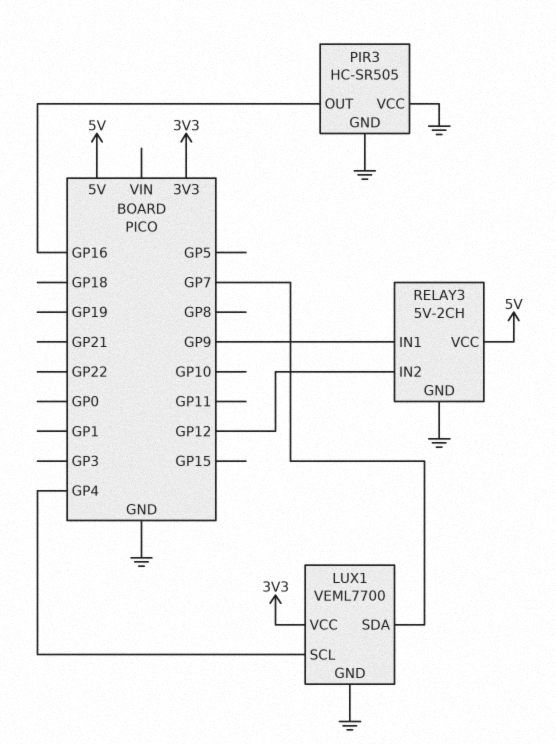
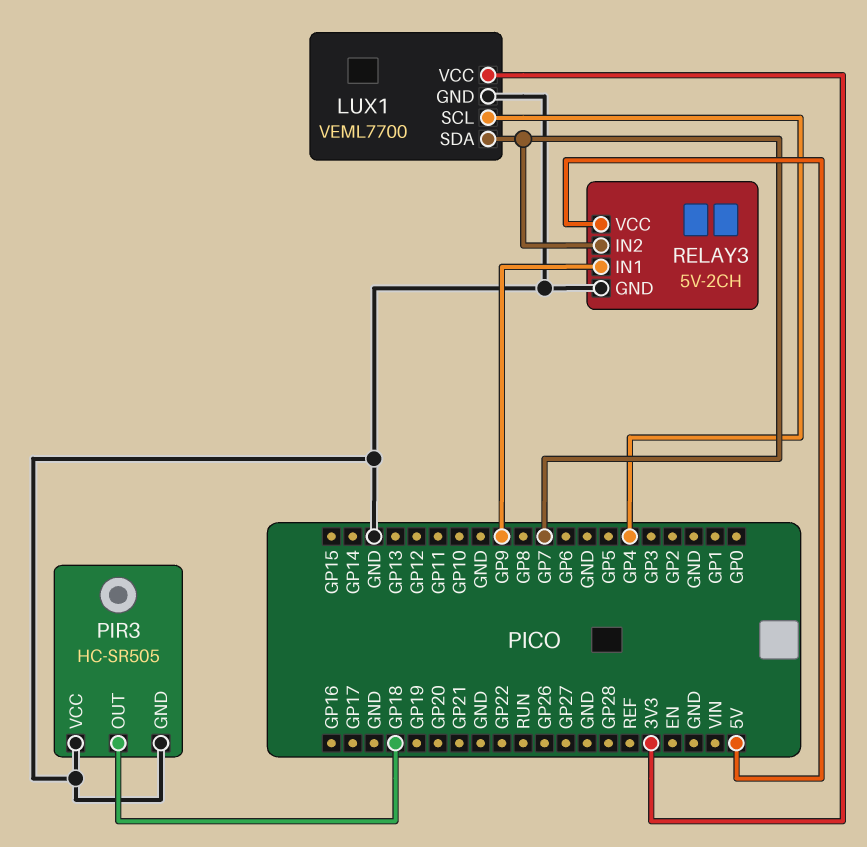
PIR3 pin OUT: GP16 -> GP18
RELAY3 pin IN2: GP12 -> GP7

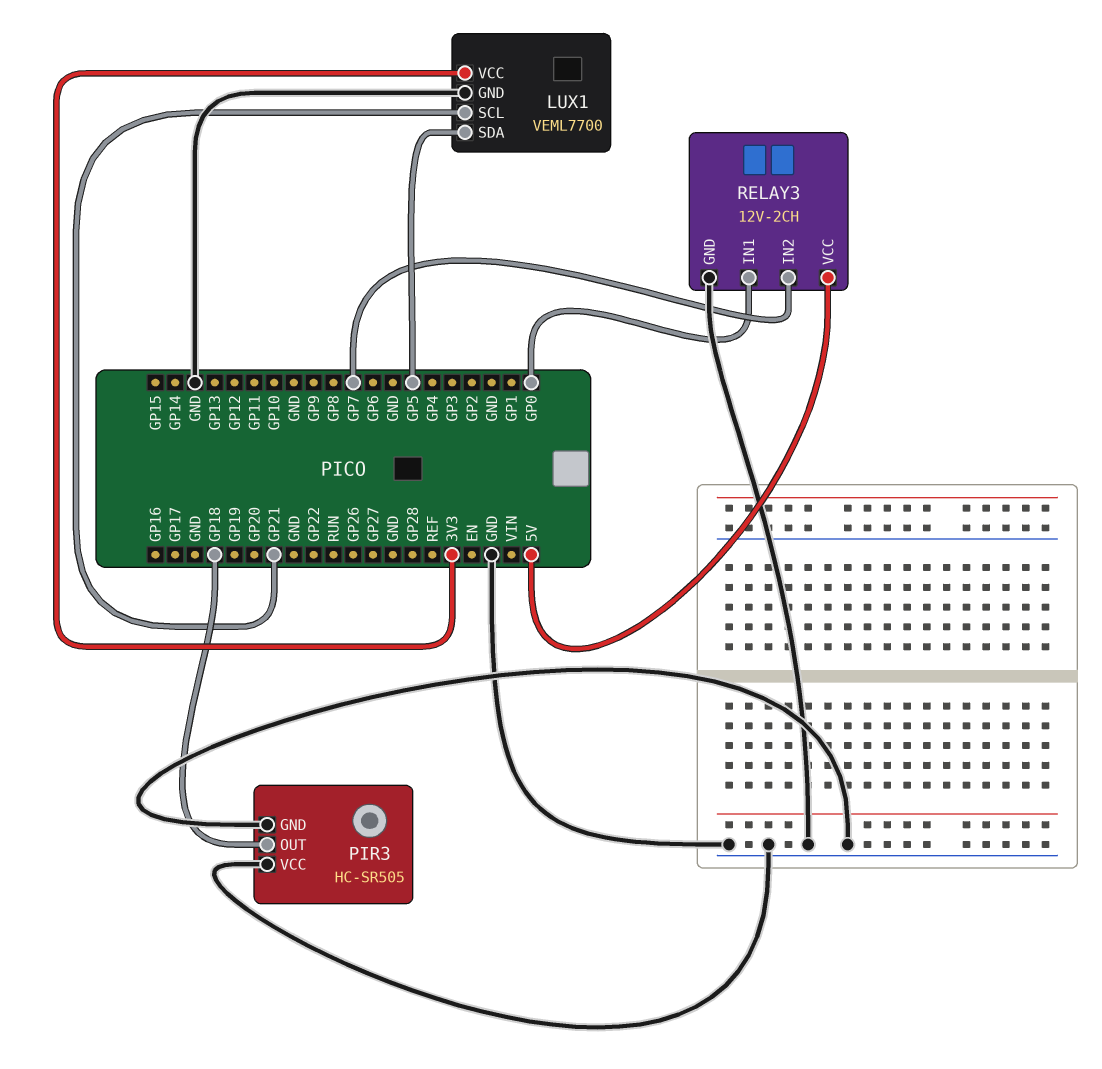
LUX1 pin SCL: GP4 -> GP21
LUX1 pin SDA: GP7 -> GP5
RELAY3: 5V-2CH -> 12V-2CH
RELAY3 pin IN1: GP9 -> GP0

